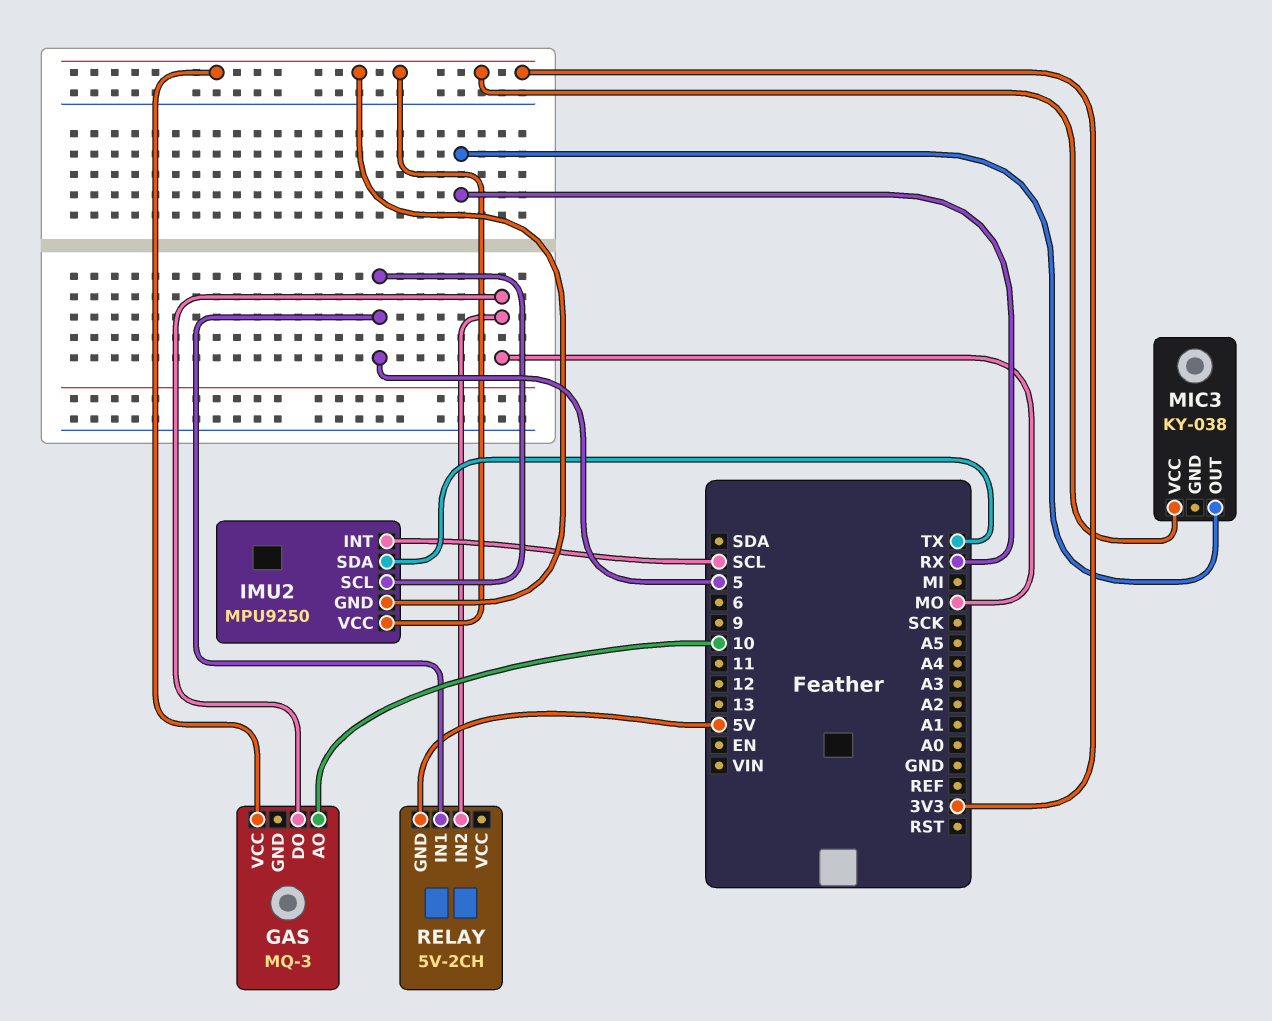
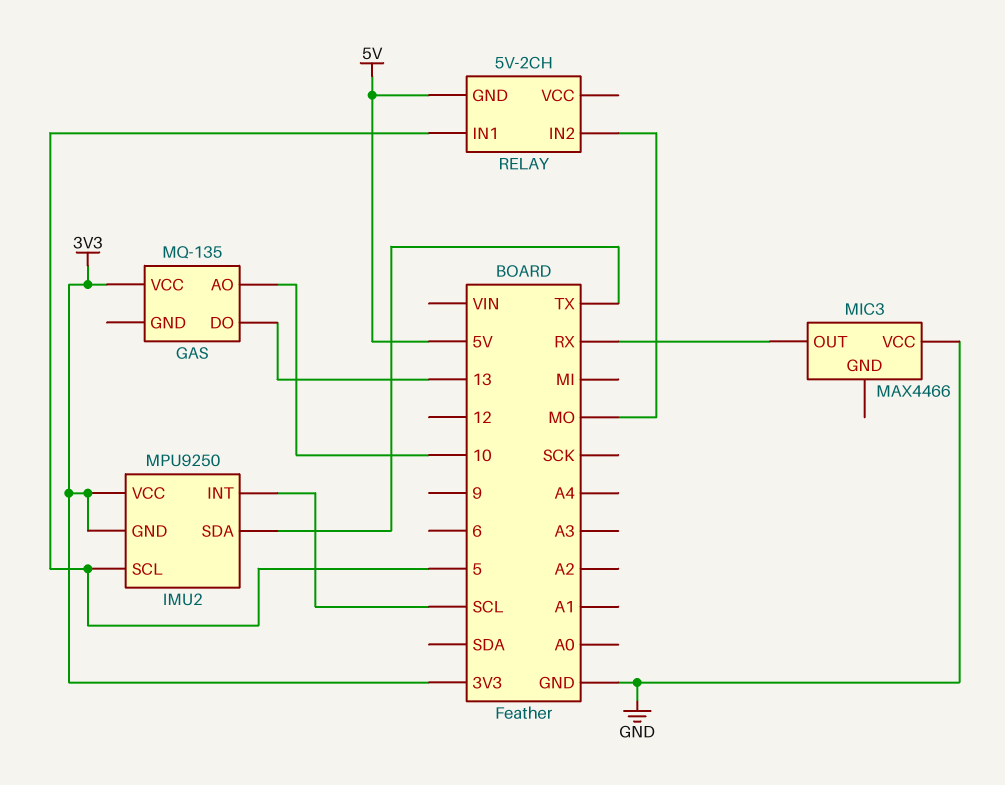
GAS: MQ-3 -> MQ-135
GAS pin DO: MO -> 13
MIC3: KY-038 -> MAX4466
MIC3 pin VCC: 3V3 -> GND

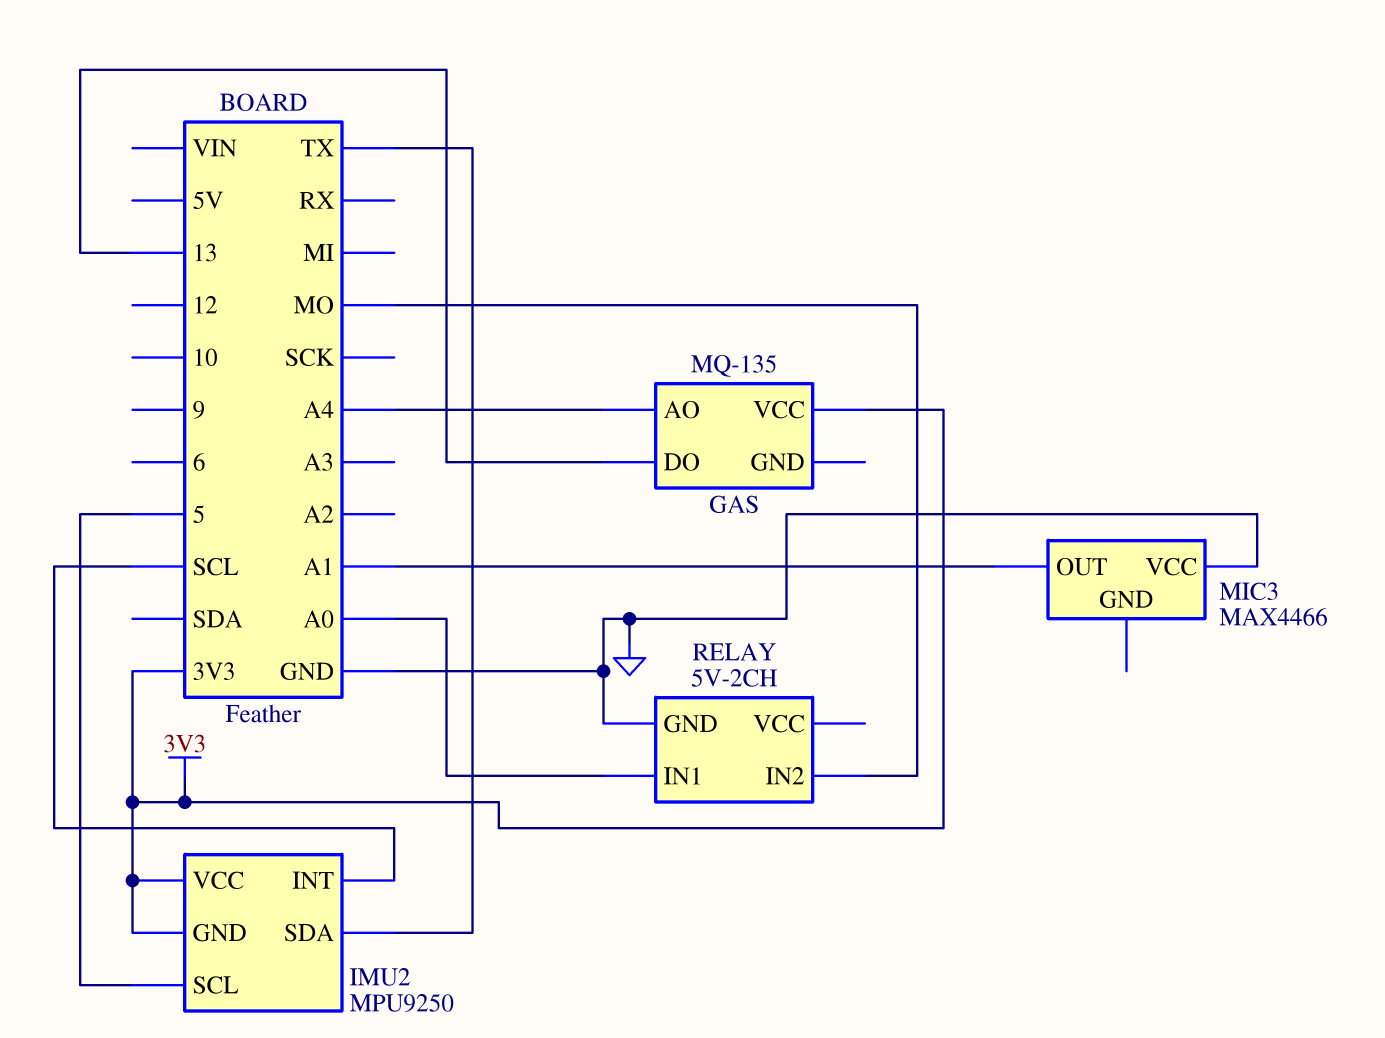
GAS pin AO: 10 -> A4
MIC3 pin OUT: RX -> A1
RELAY pin GND: 5V -> GND
RELAY pin IN1: 5 -> A0

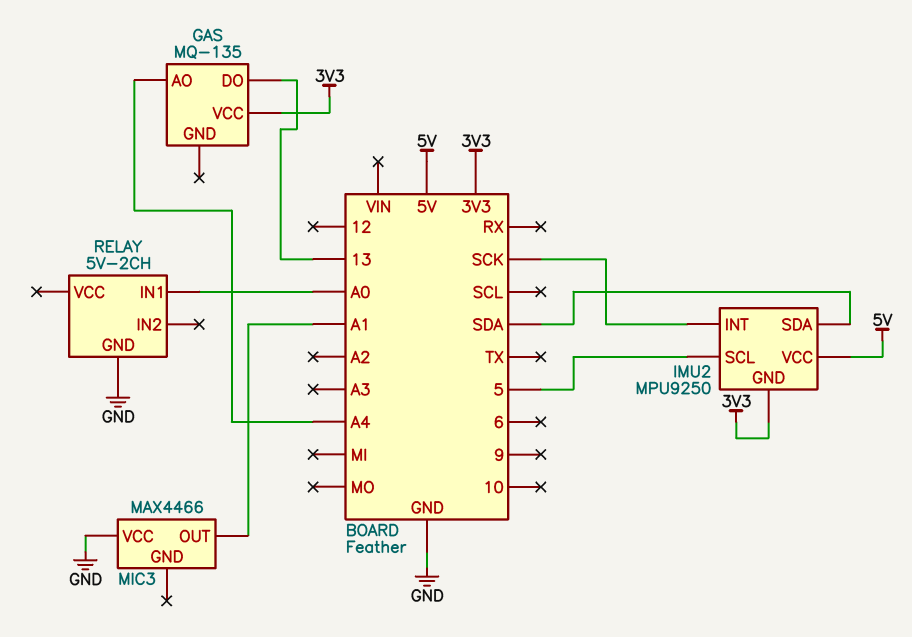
IMU2 pin INT: SCL -> SCK
IMU2 pin SDA: TX -> SDA
IMU2 pin VCC: 3V3 -> 5V
RELAY pin IN2: MO -> none

